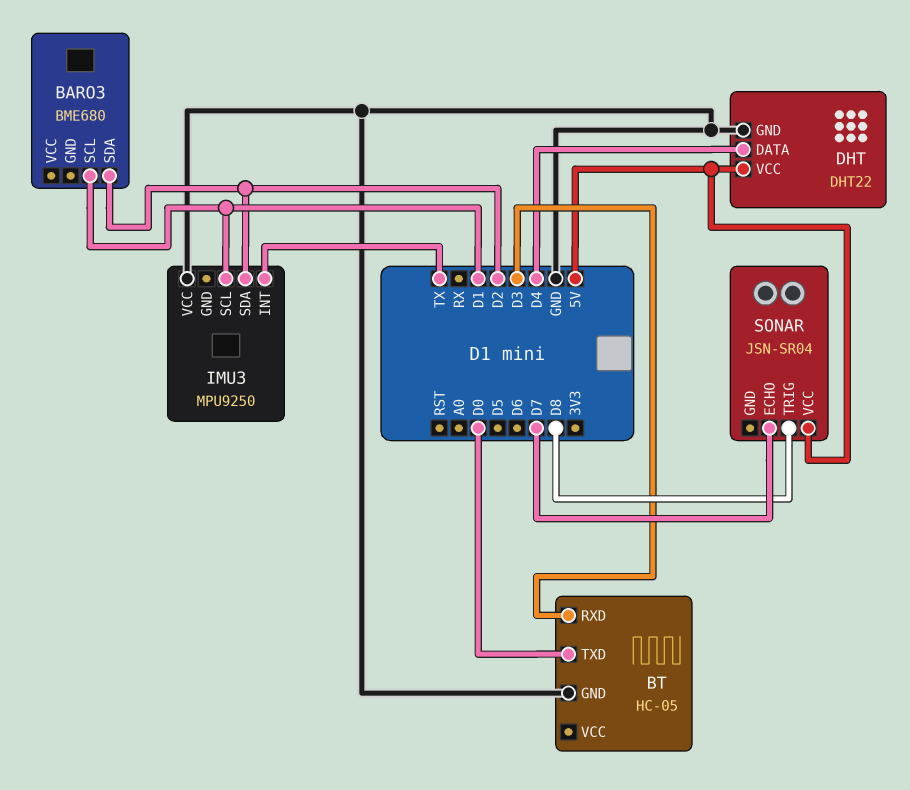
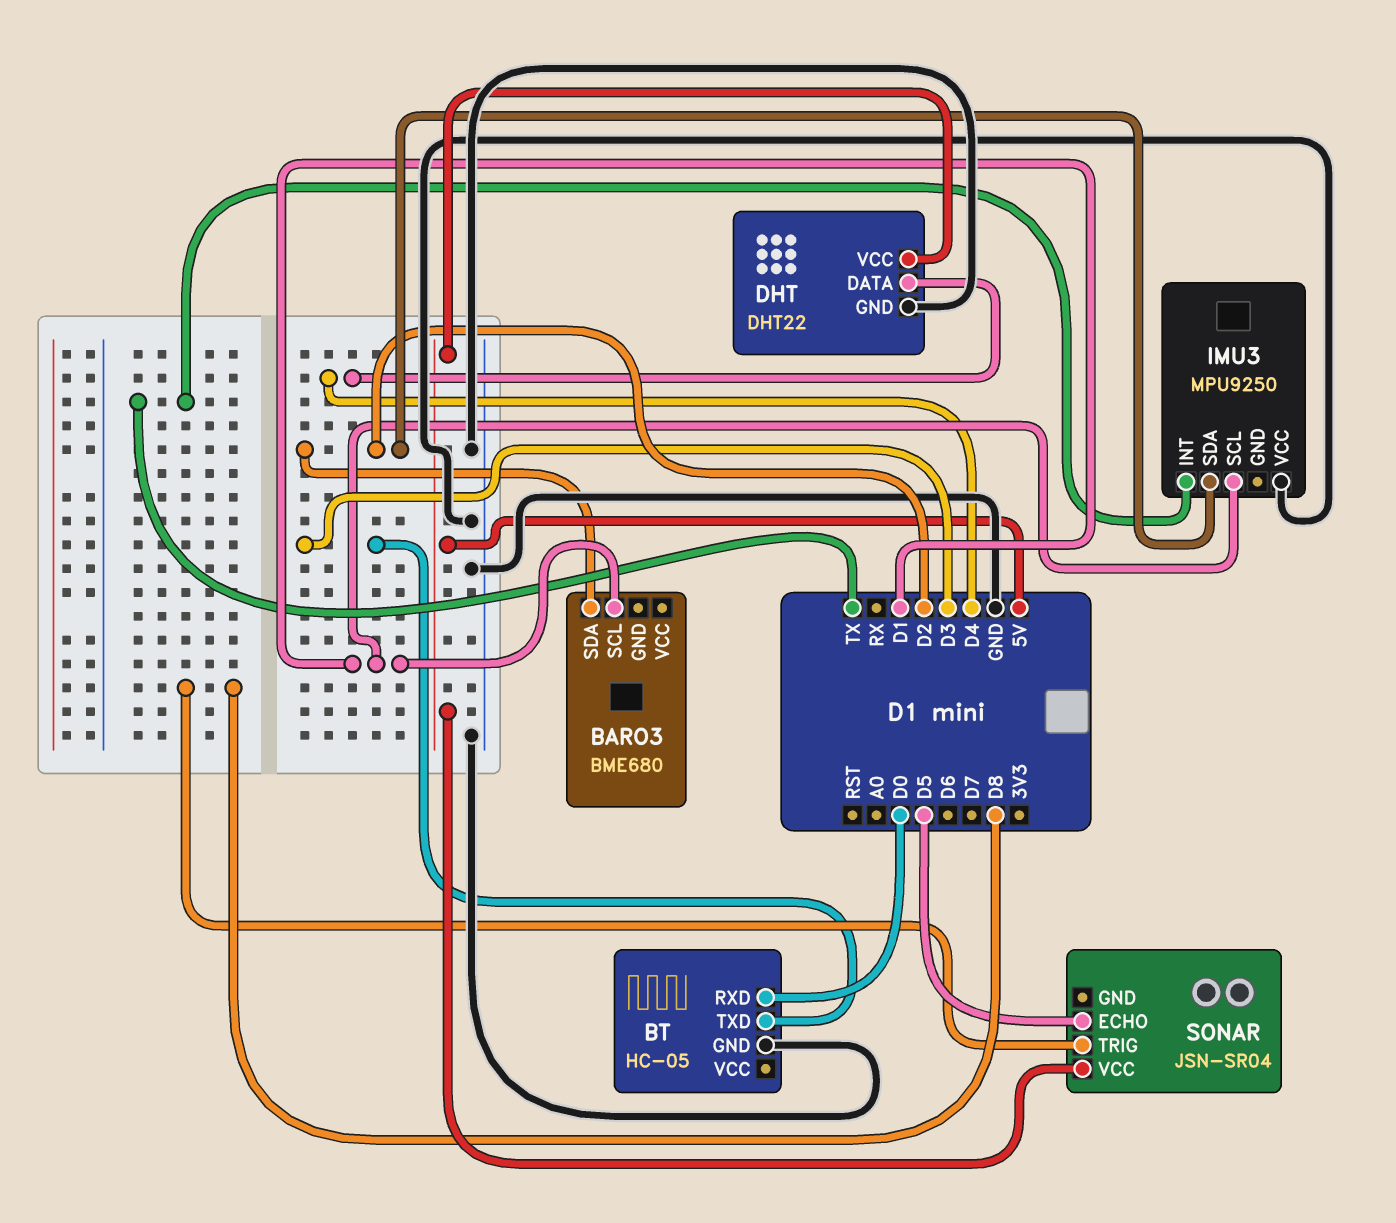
BT pin RXD: D3 -> D0
BT pin TXD: D0 -> D3
SONAR pin ECHO: D7 -> D5

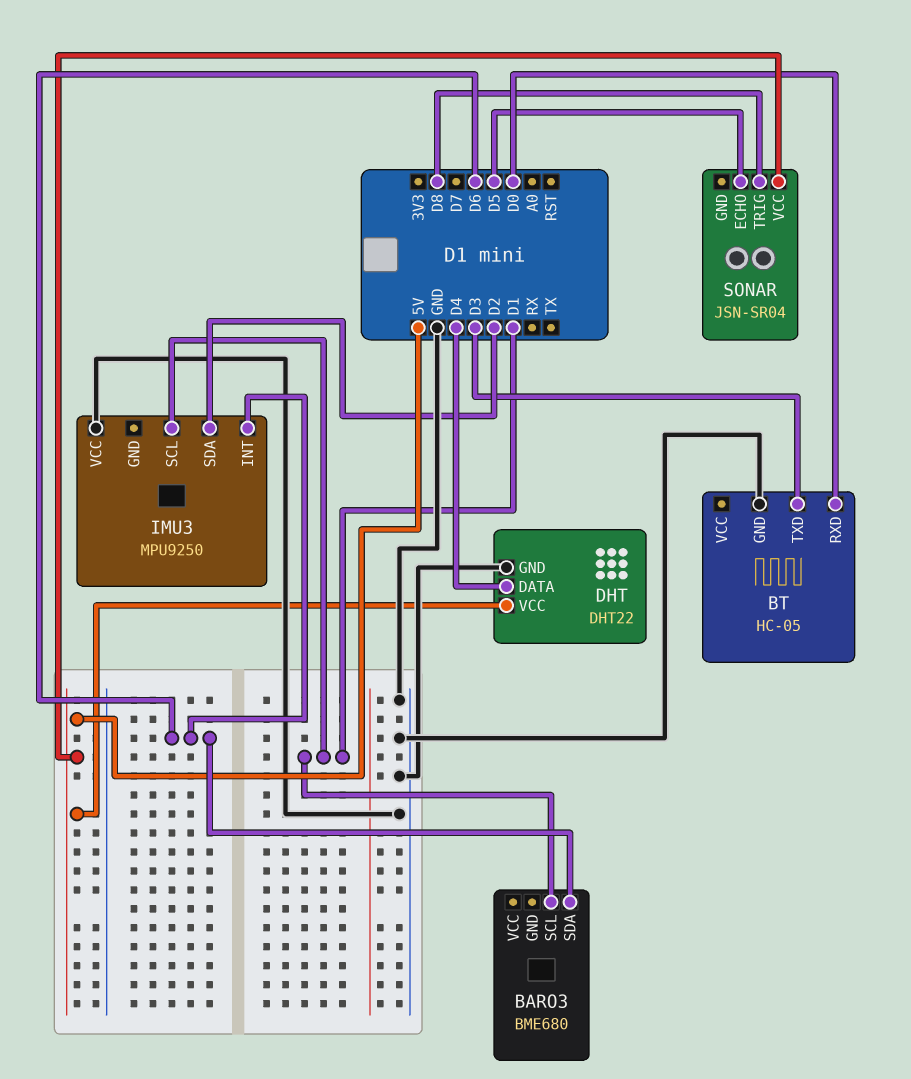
BARO3 pin SDA: D2 -> D6
IMU3 pin INT: TX -> D6

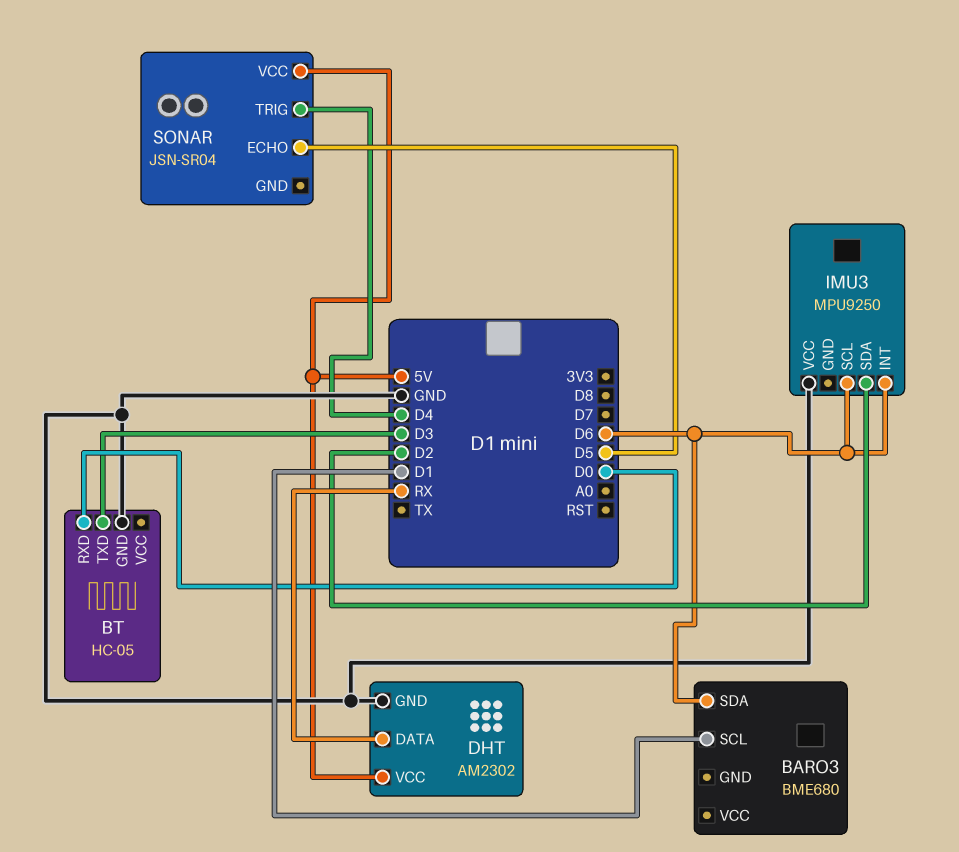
DHT: DHT22 -> AM2302
DHT pin DATA: D4 -> RX
IMU3 pin SCL: D1 -> D6
SONAR pin TRIG: D8 -> D4

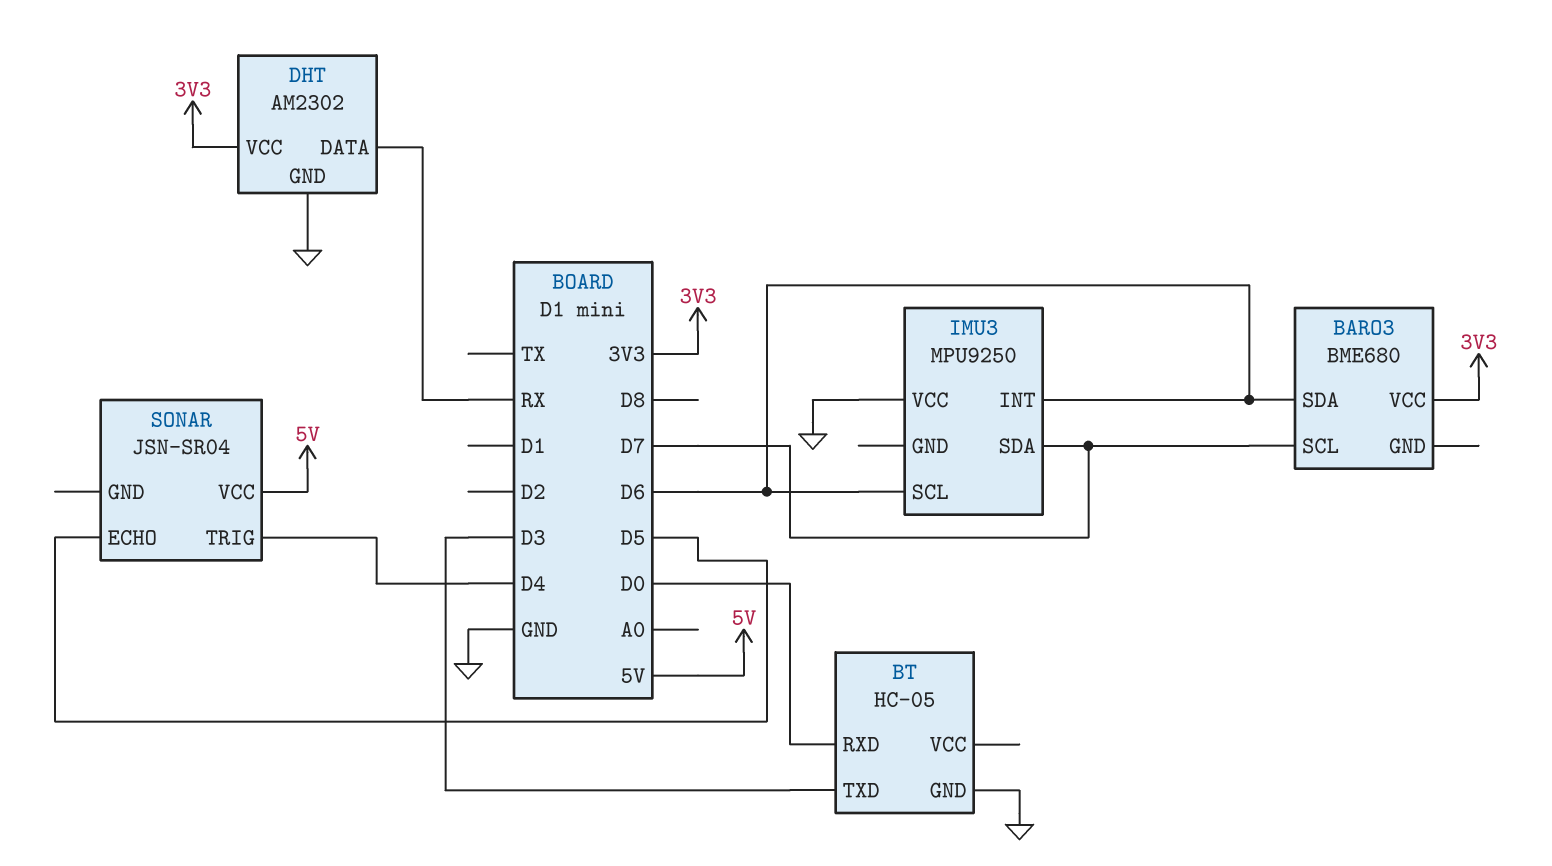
BARO3 pin SCL: D1 -> D7
BARO3 pin VCC: none -> 3V3
DHT pin VCC: 5V -> 3V3
IMU3 pin SDA: D2 -> D7

